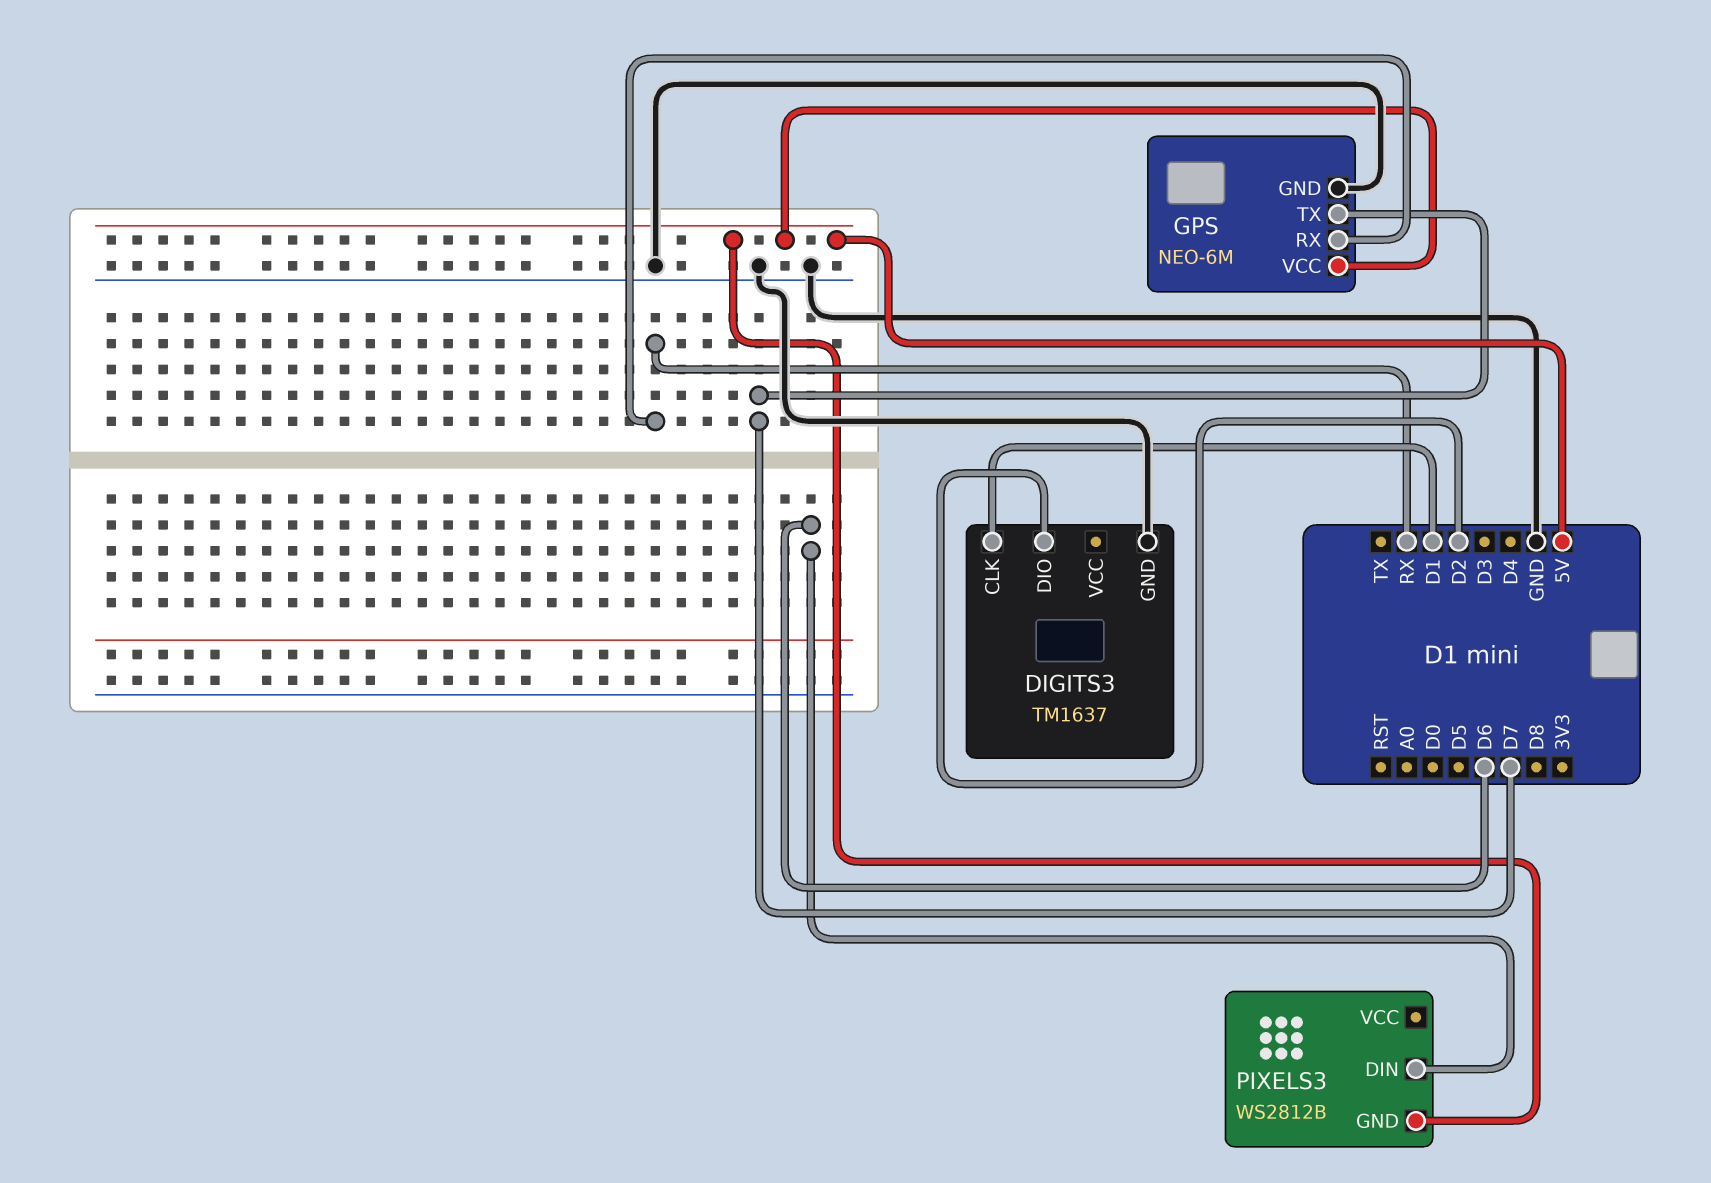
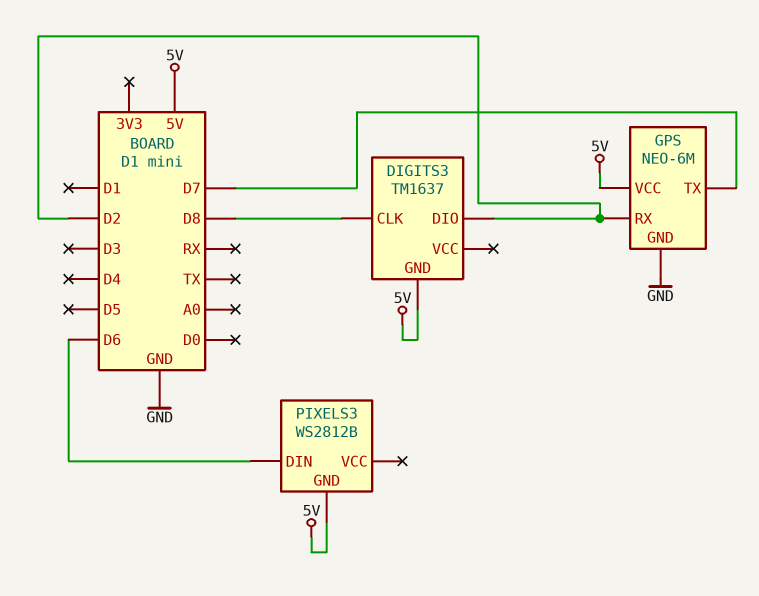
DIGITS3 pin CLK: D1 -> D8
DIGITS3 pin GND: GND -> 5V
GPS pin RX: RX -> D2

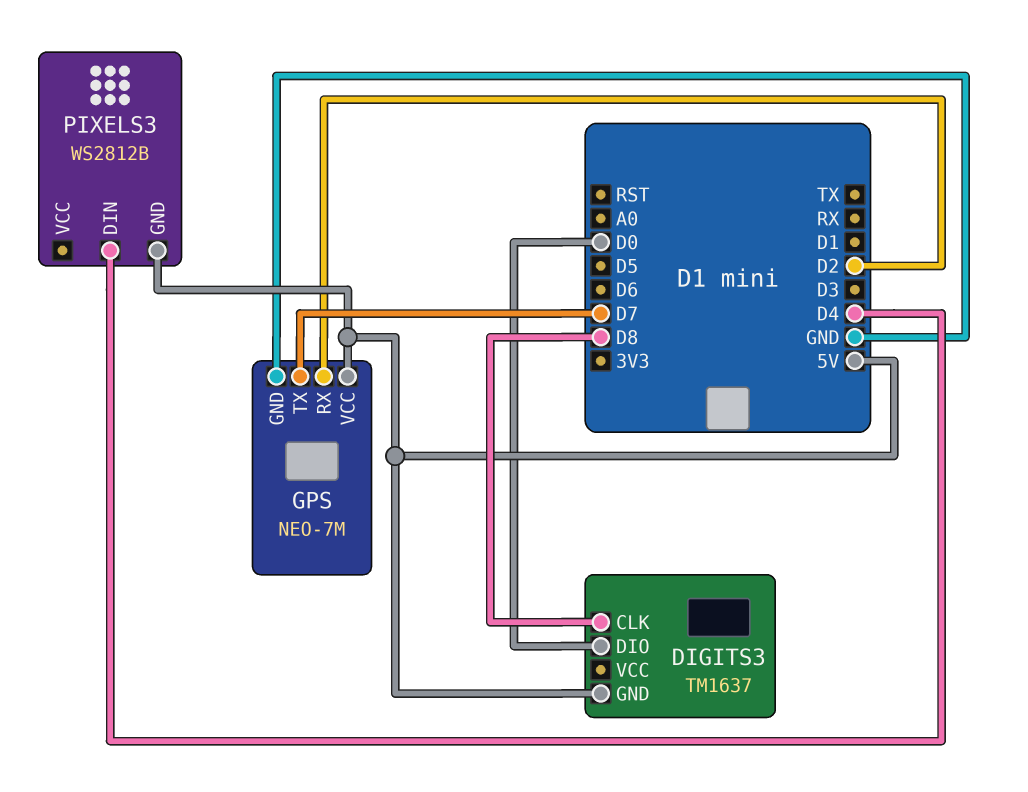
DIGITS3 pin DIO: D2 -> D0
GPS: NEO-6M -> NEO-7M
PIXELS3 pin DIN: D6 -> D4

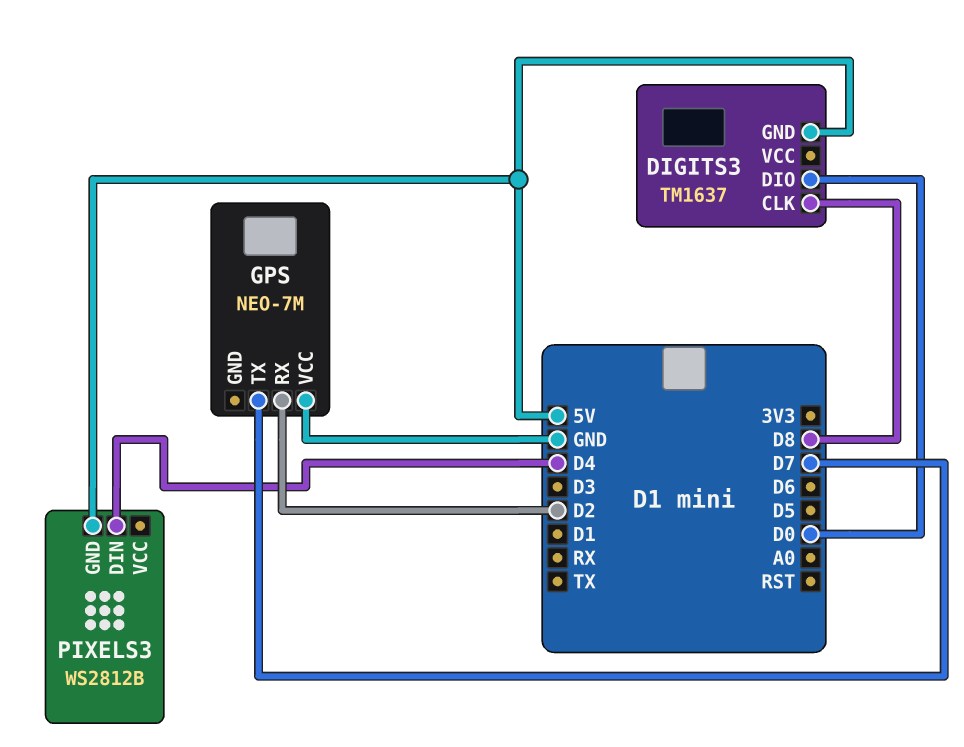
GPS pin GND: GND -> none
GPS pin VCC: 5V -> GND

